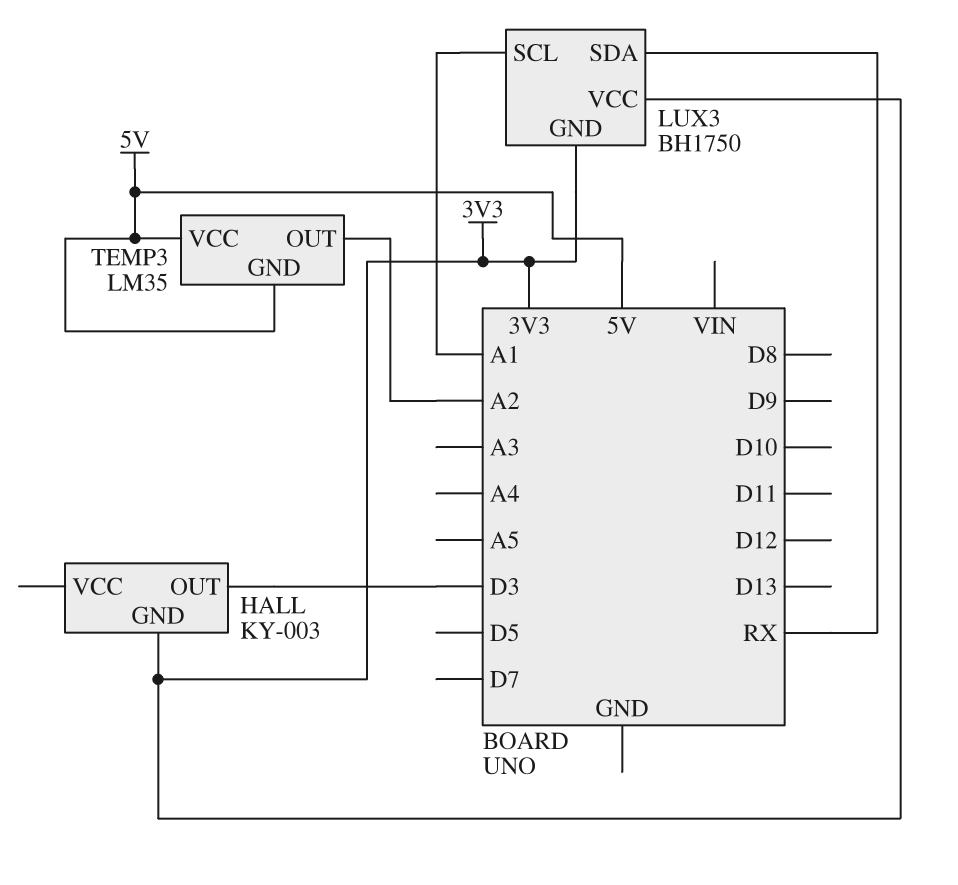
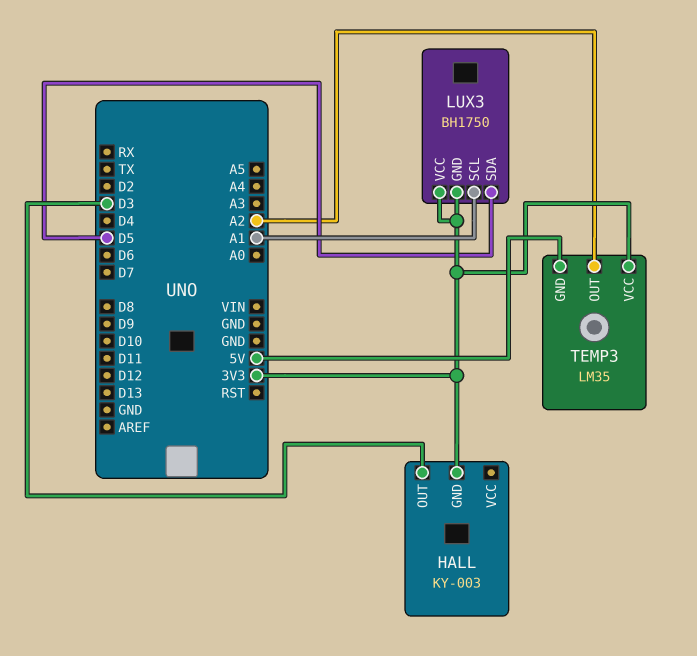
LUX3 pin SDA: RX -> D5
TEMP3 pin VCC: 5V -> 3V3

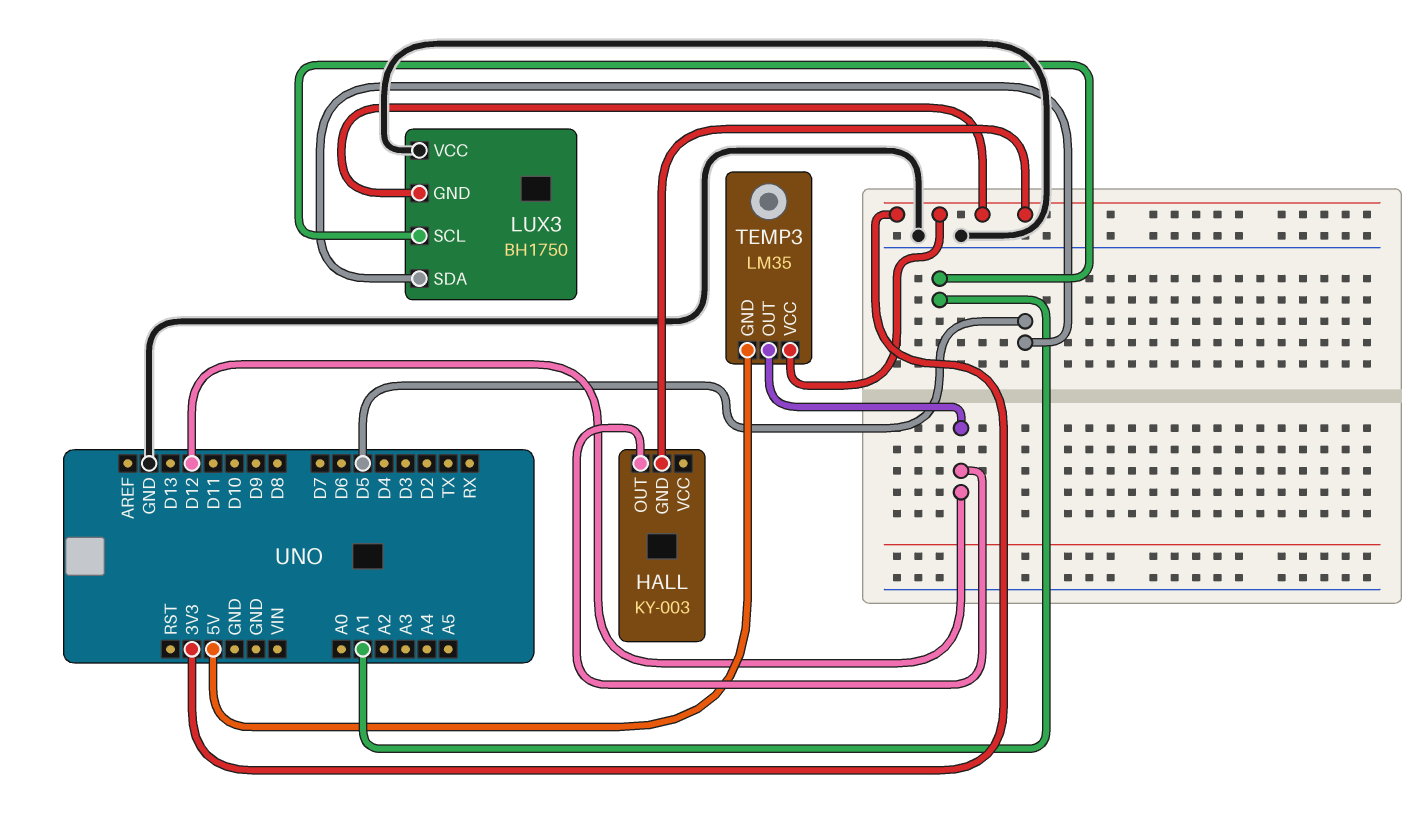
HALL pin OUT: D3 -> D12
LUX3 pin VCC: 3V3 -> GND
TEMP3 pin OUT: A2 -> D12

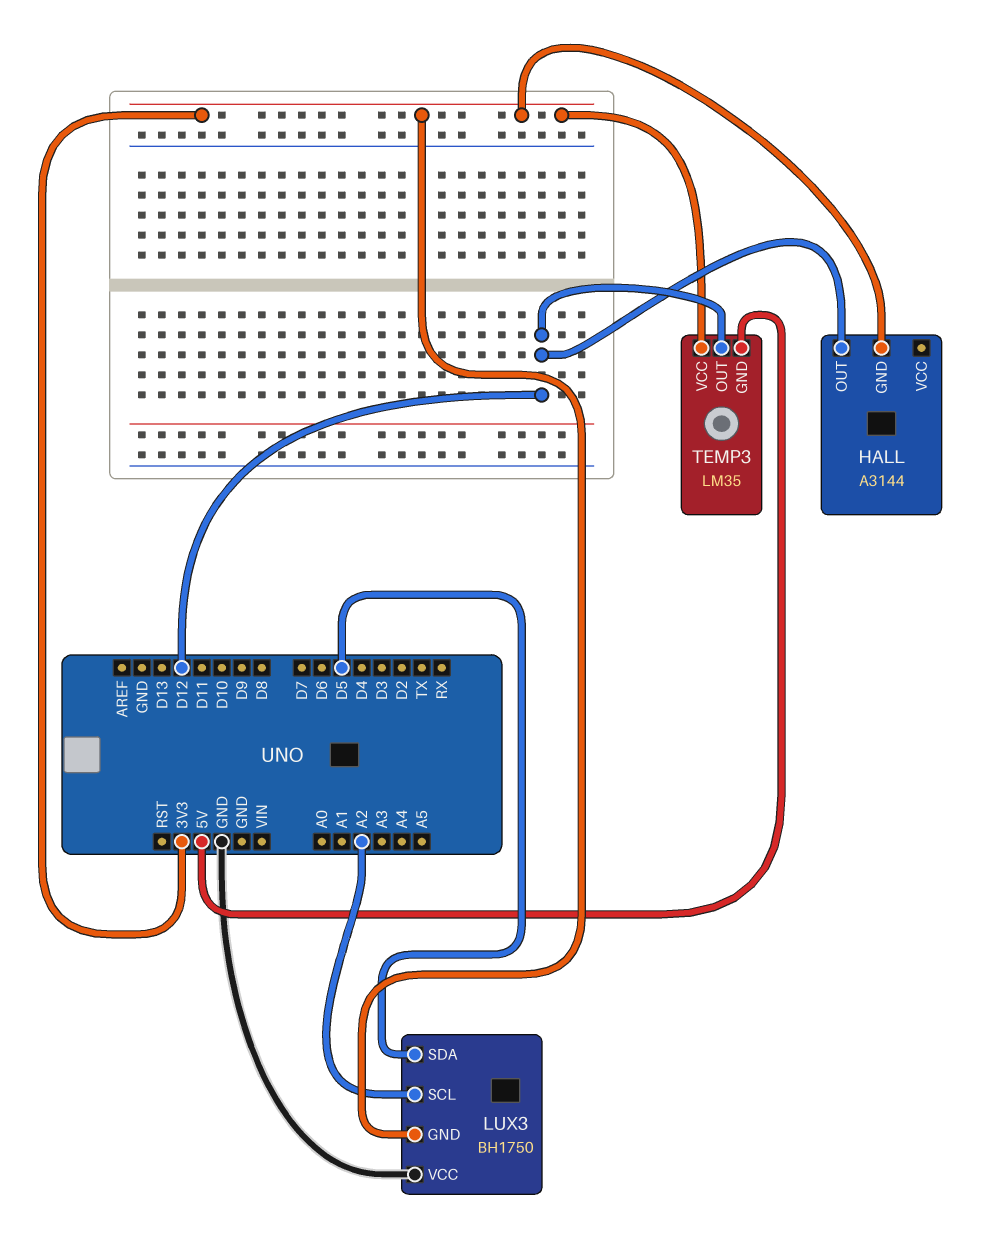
HALL: KY-003 -> A3144
LUX3 pin SCL: A1 -> A2

